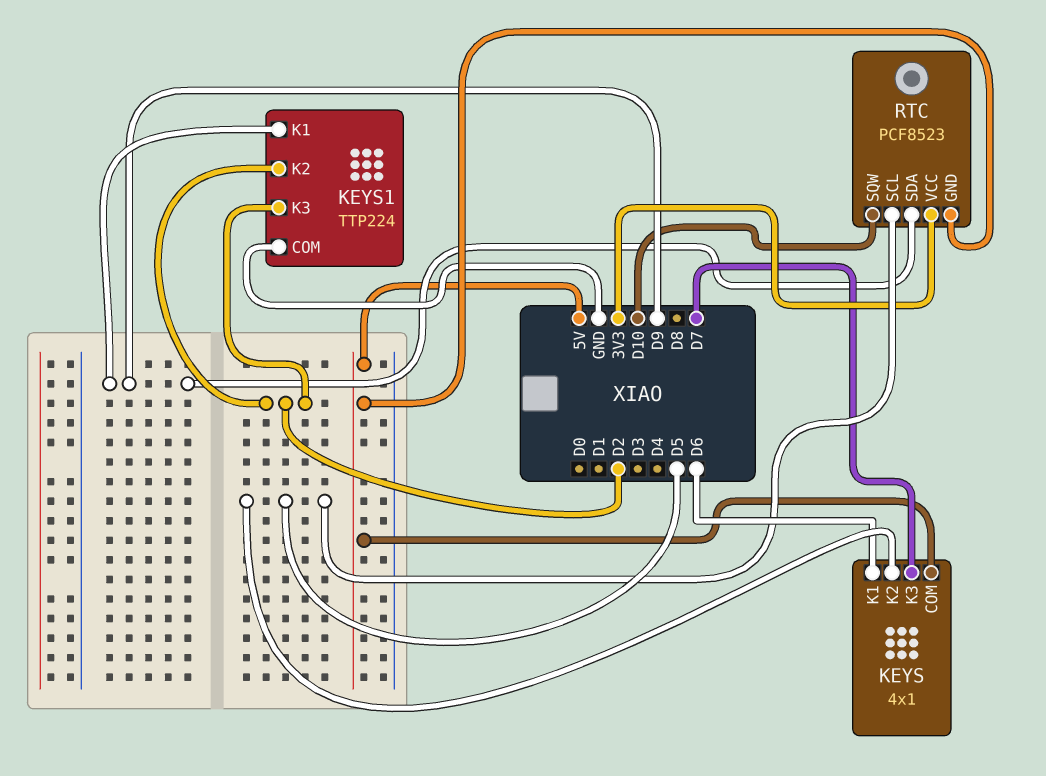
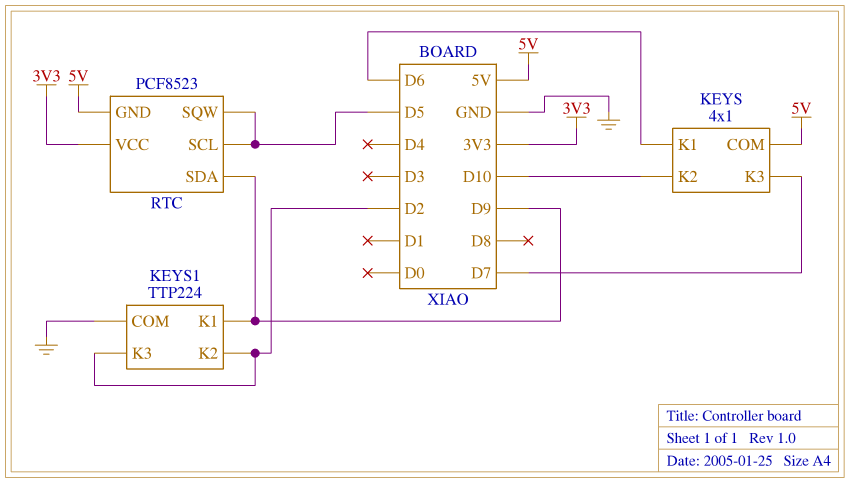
KEYS pin K2: D5 -> D10
RTC pin SQW: D10 -> D5

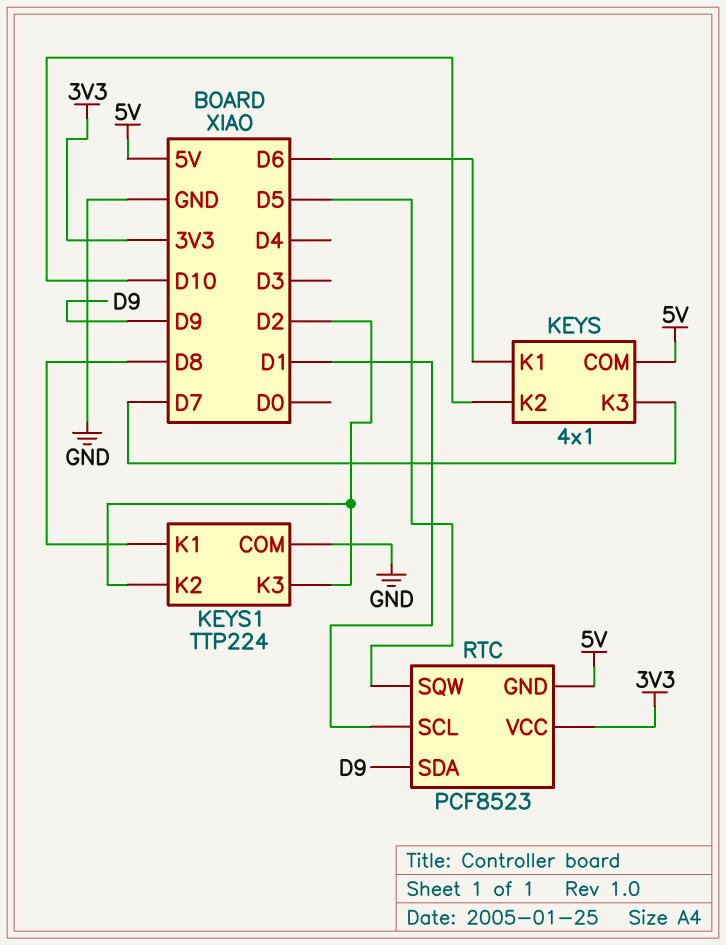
KEYS1 pin K1: D9 -> D8
RTC pin SCL: D5 -> D1

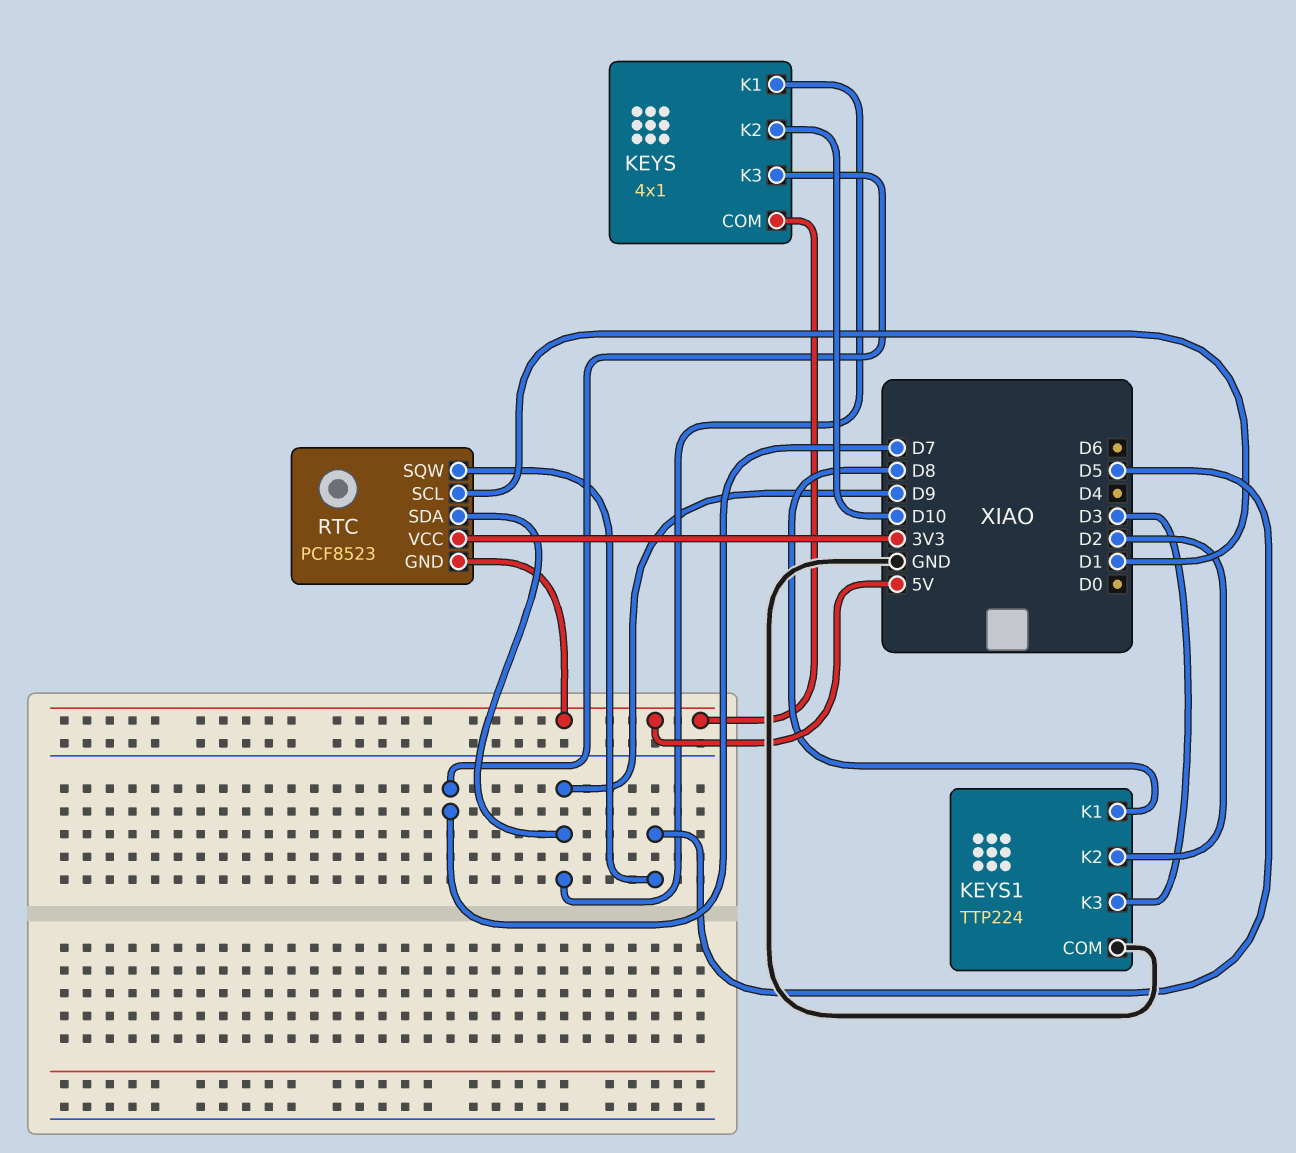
KEYS pin K1: D6 -> D9
KEYS1 pin K3: D2 -> D3

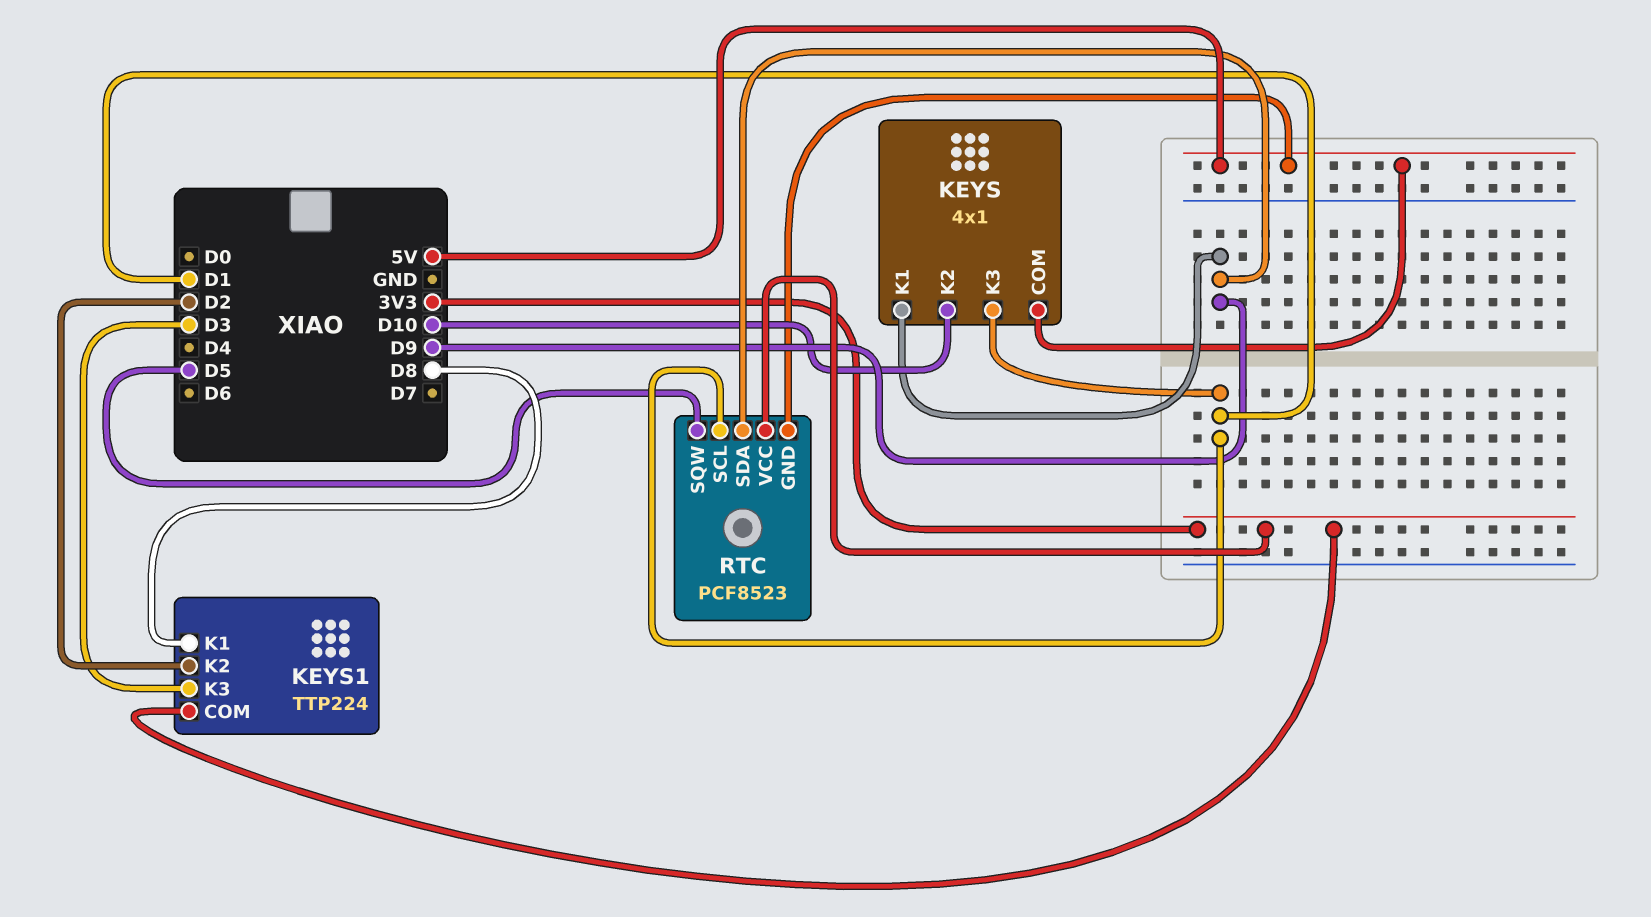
KEYS pin K3: D7 -> D1
KEYS1 pin COM: GND -> 3V3

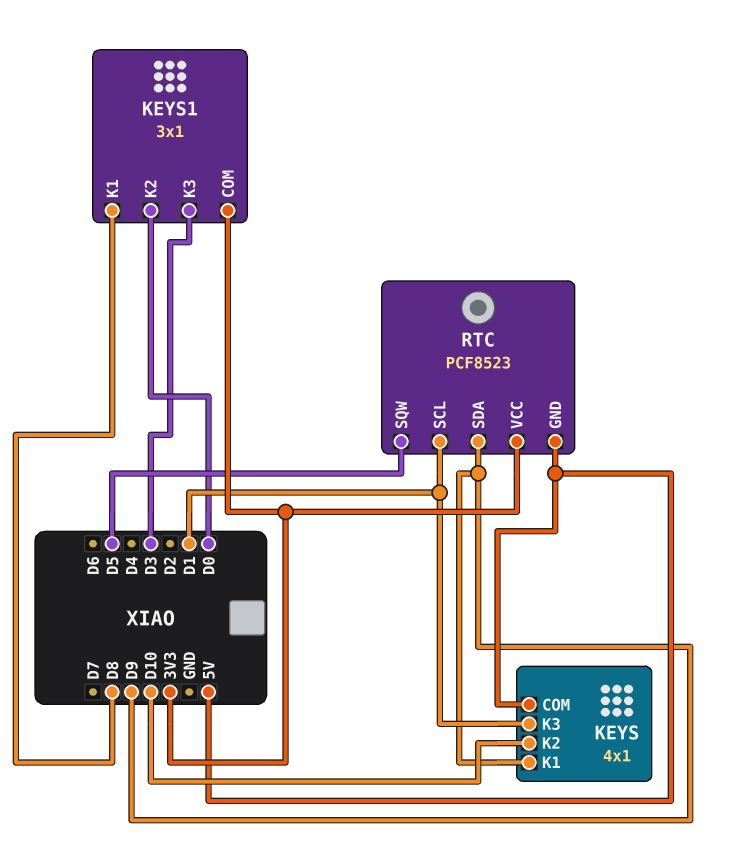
KEYS1: TTP224 -> 3x1
KEYS1 pin K2: D2 -> D0

